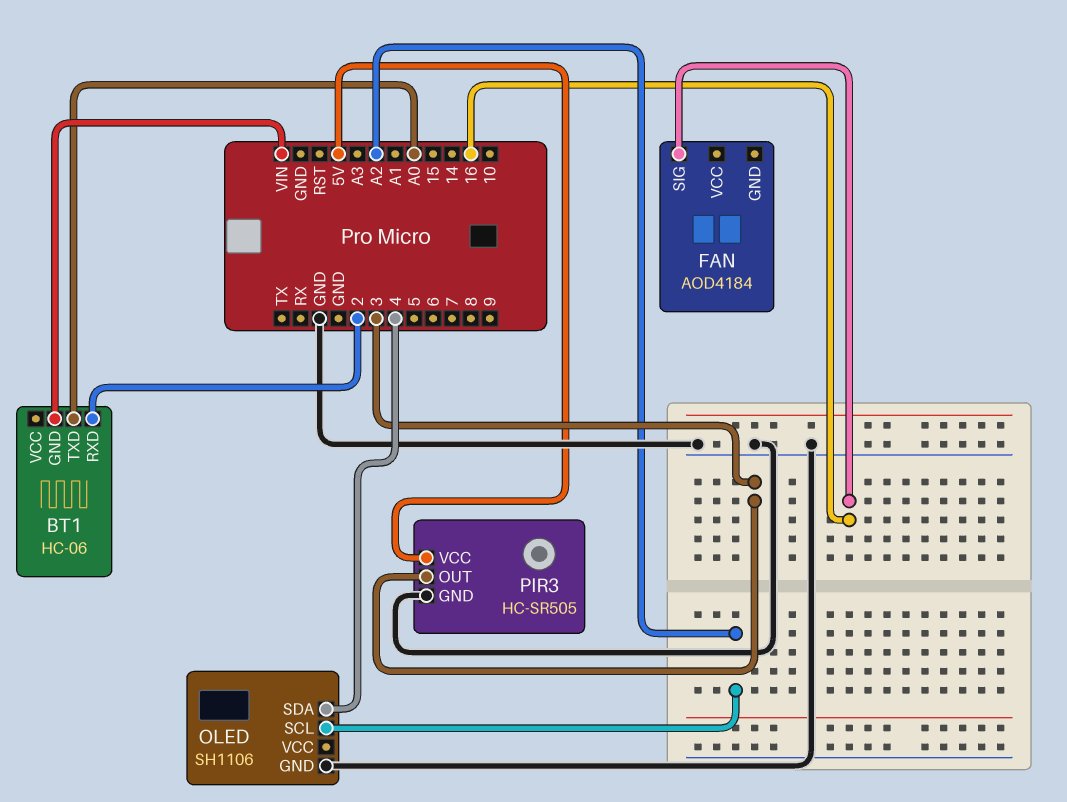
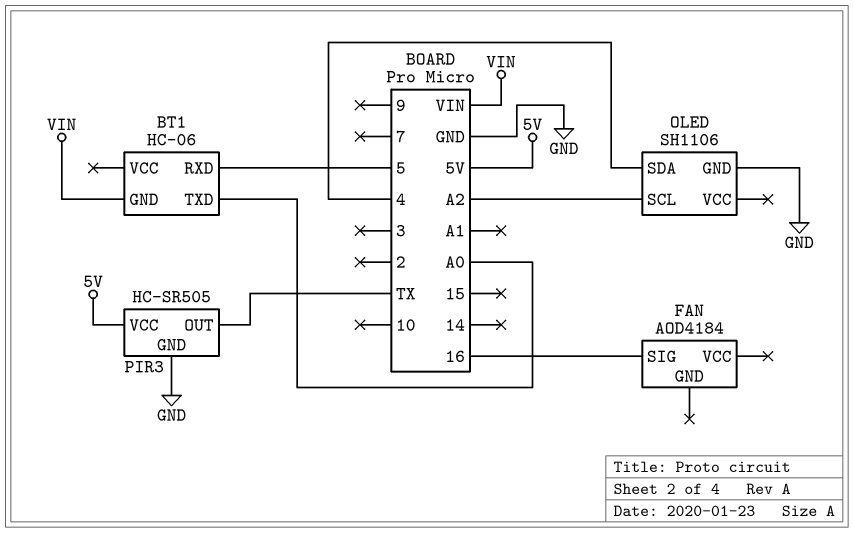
BT1 pin RXD: 2 -> 5
PIR3 pin OUT: 3 -> TX

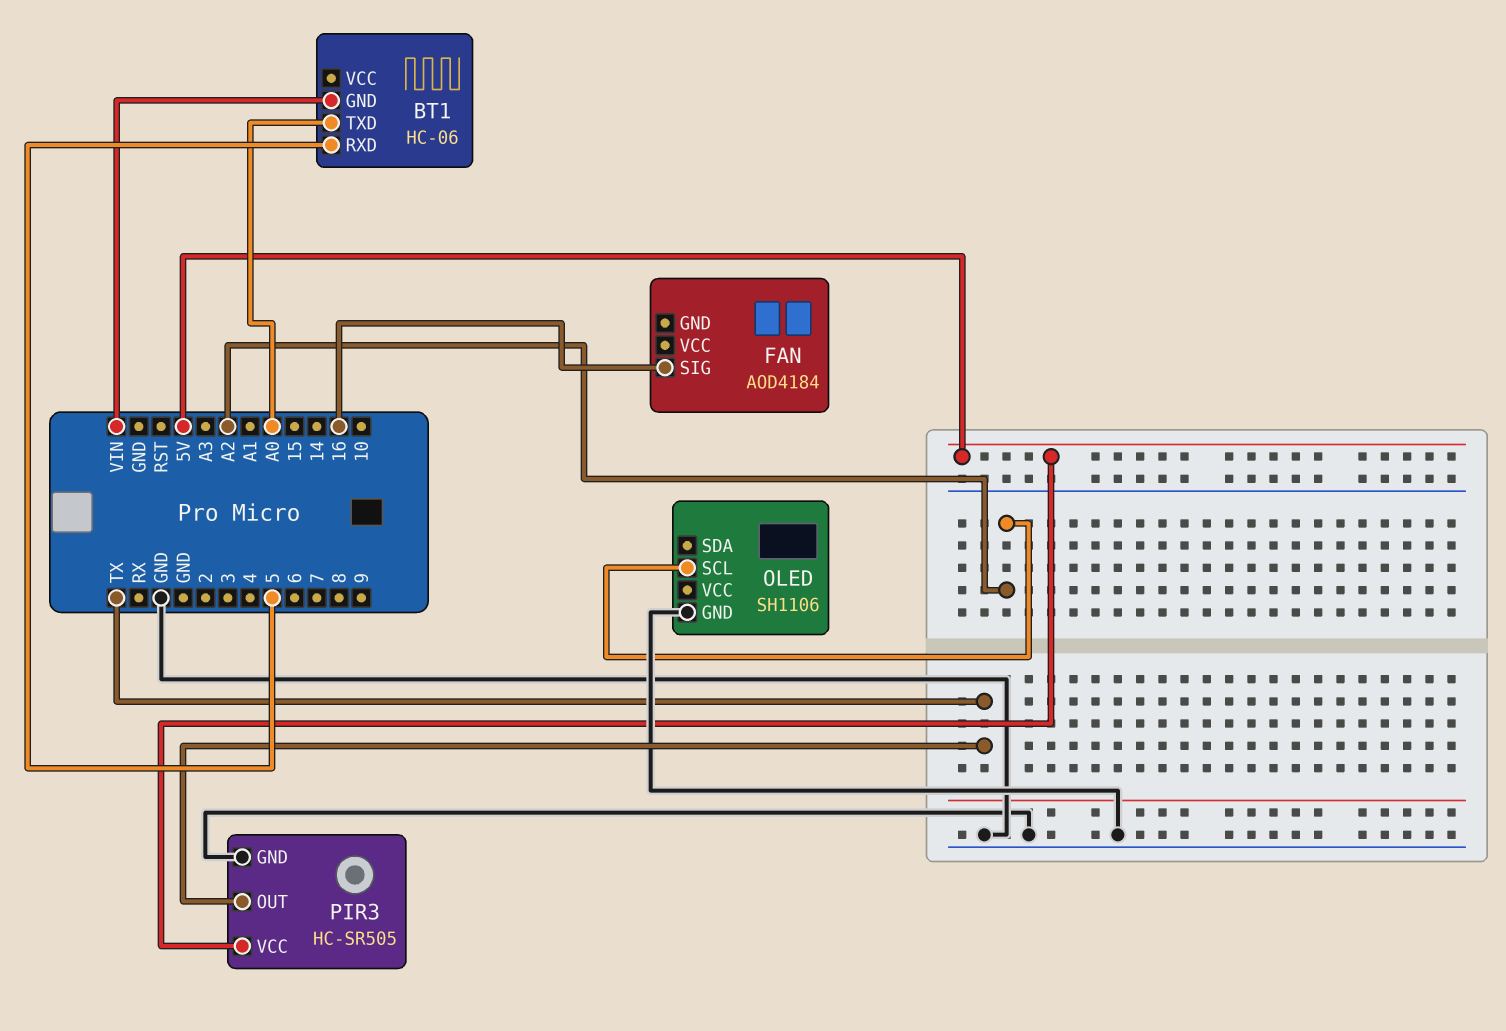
OLED pin SDA: 4 -> none

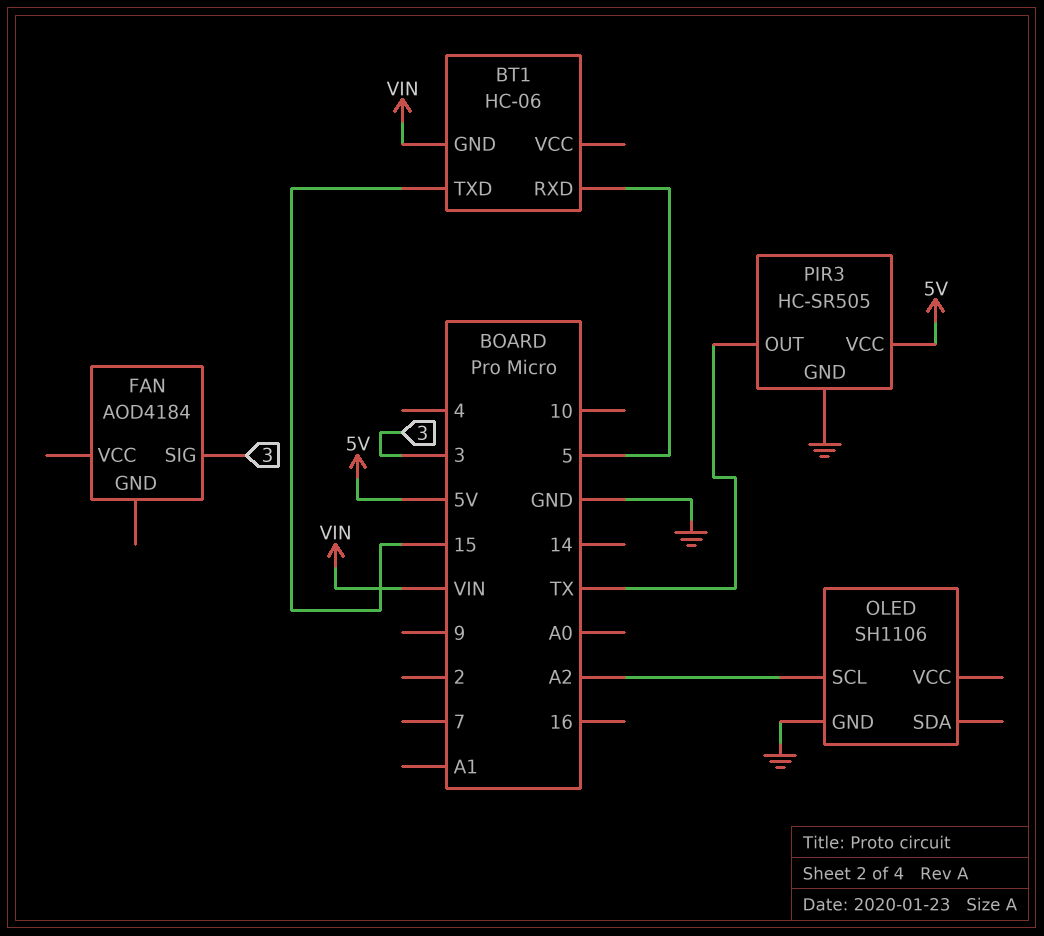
BT1 pin TXD: A0 -> 15
FAN pin SIG: 16 -> 3

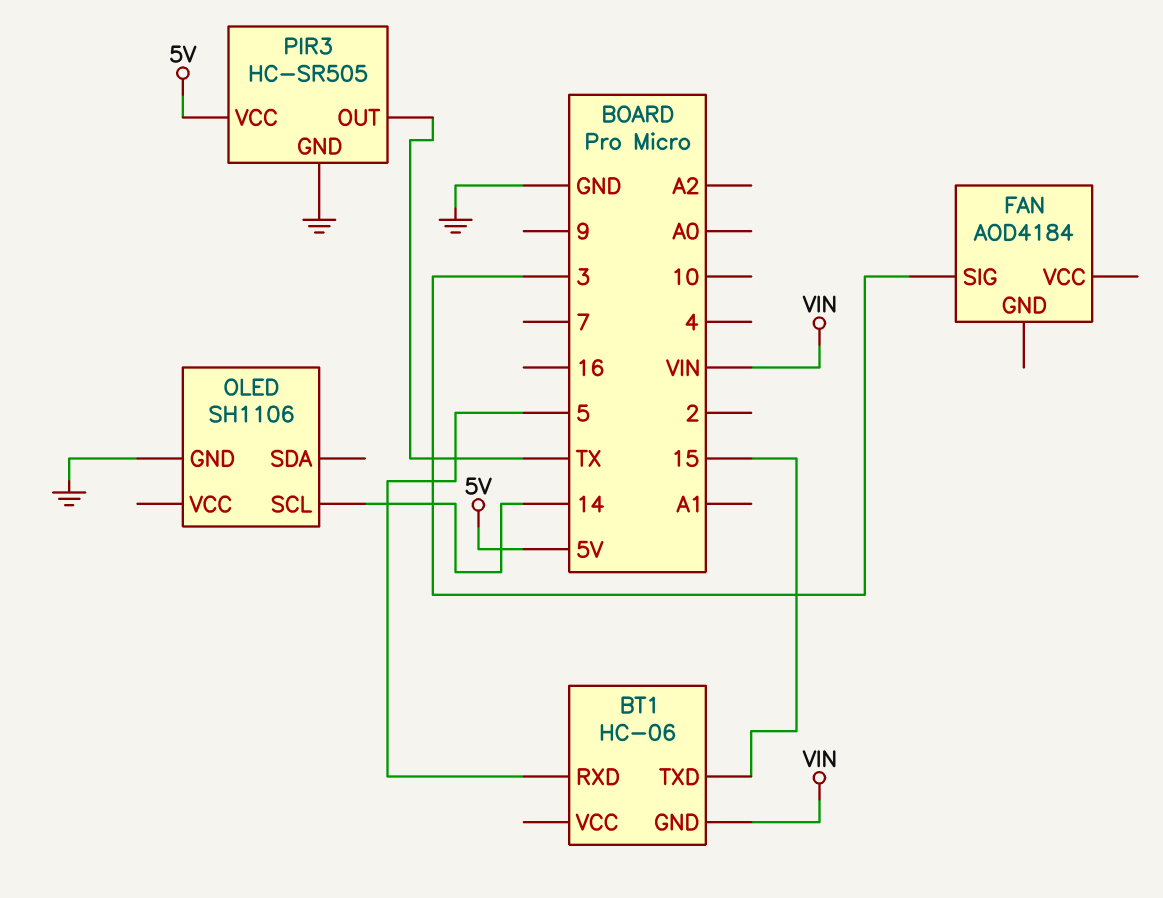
OLED pin SCL: A2 -> 14

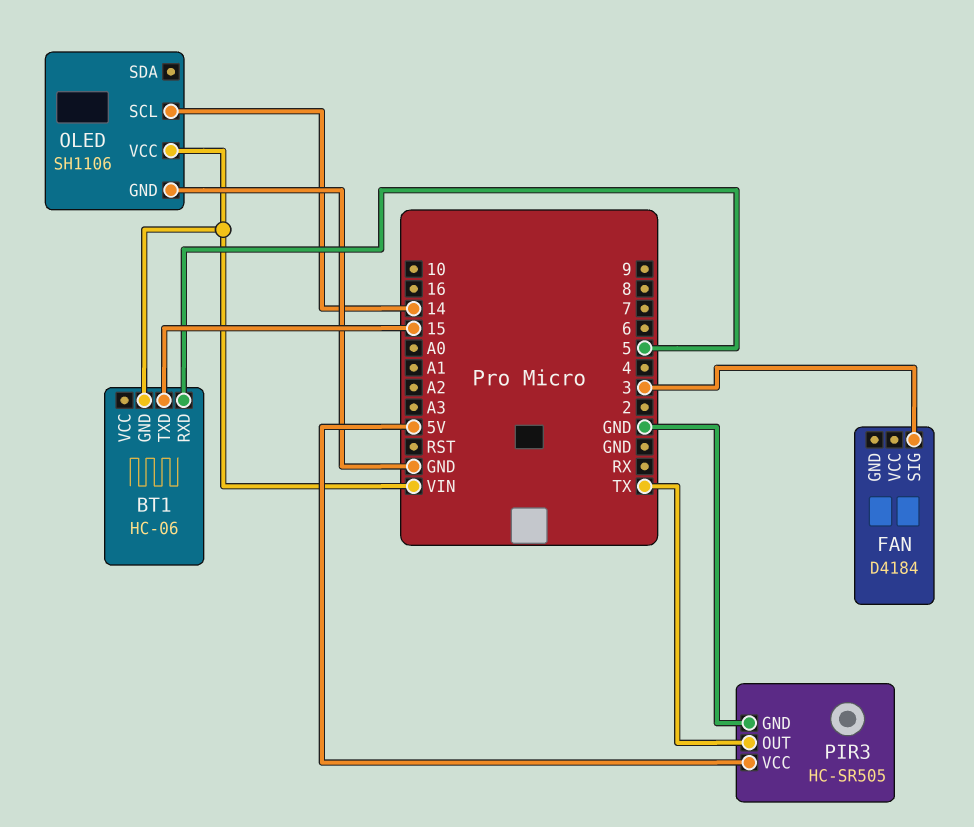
FAN: AOD4184 -> D4184
OLED pin VCC: none -> VIN

